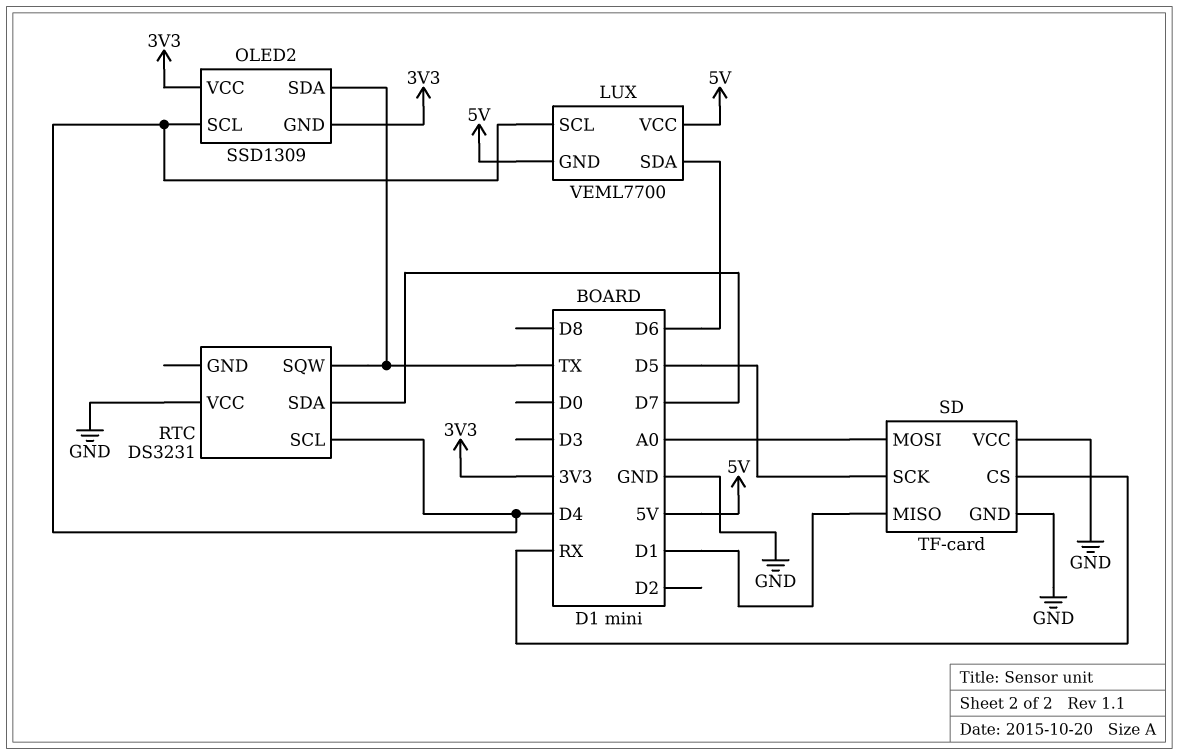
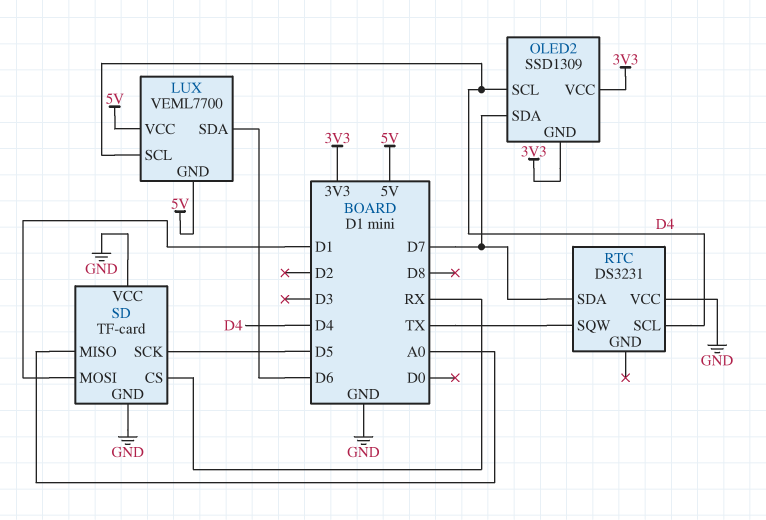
OLED2 pin SDA: TX -> D7
SD pin MISO: D1 -> A0
SD pin MOSI: A0 -> D1

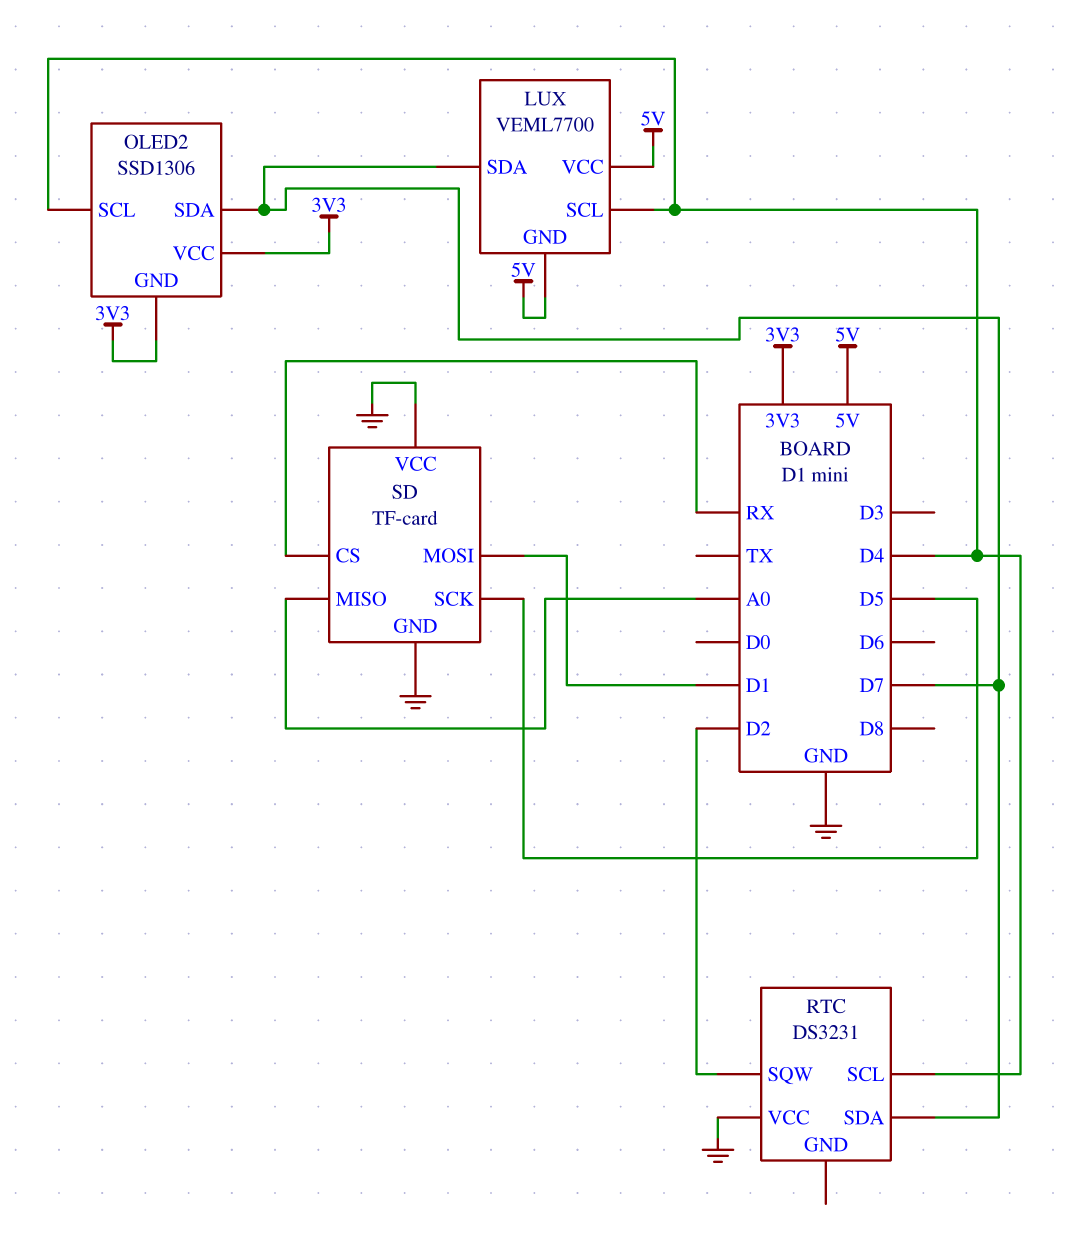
LUX pin SDA: D6 -> D7
OLED2: SSD1309 -> SSD1306
RTC pin SQW: TX -> D2

